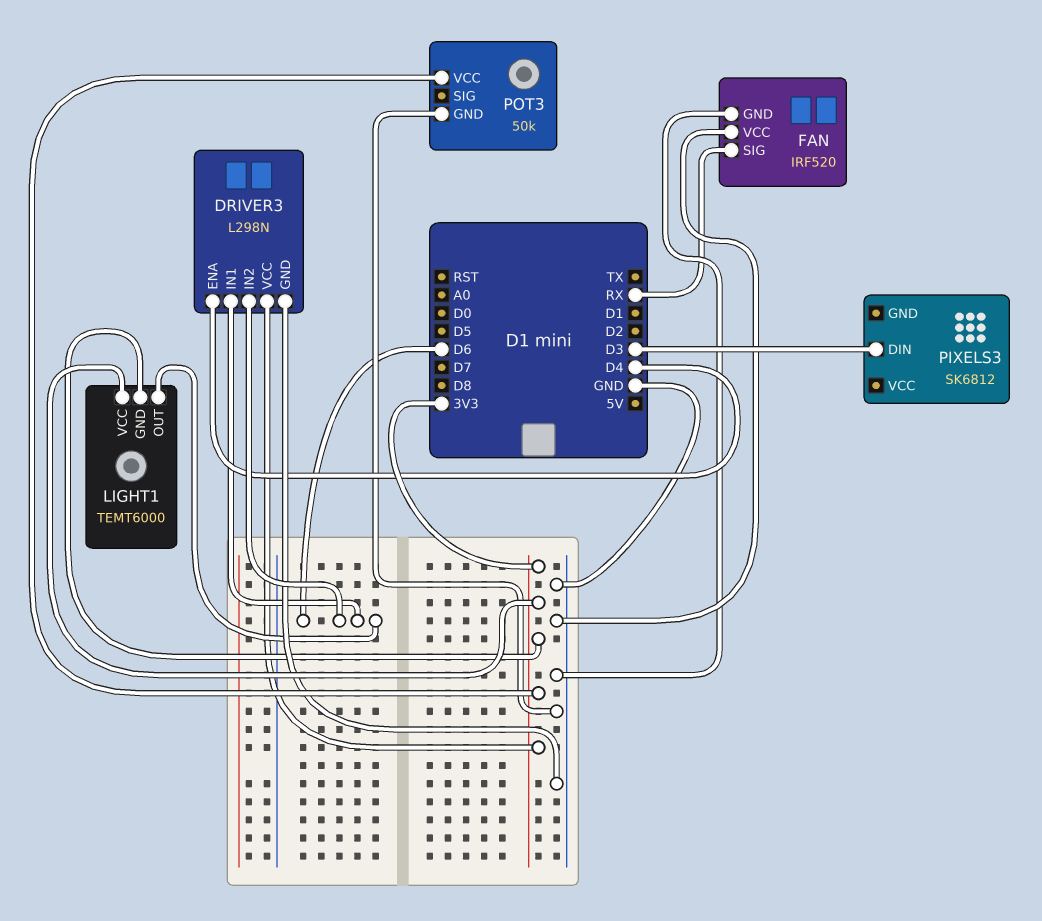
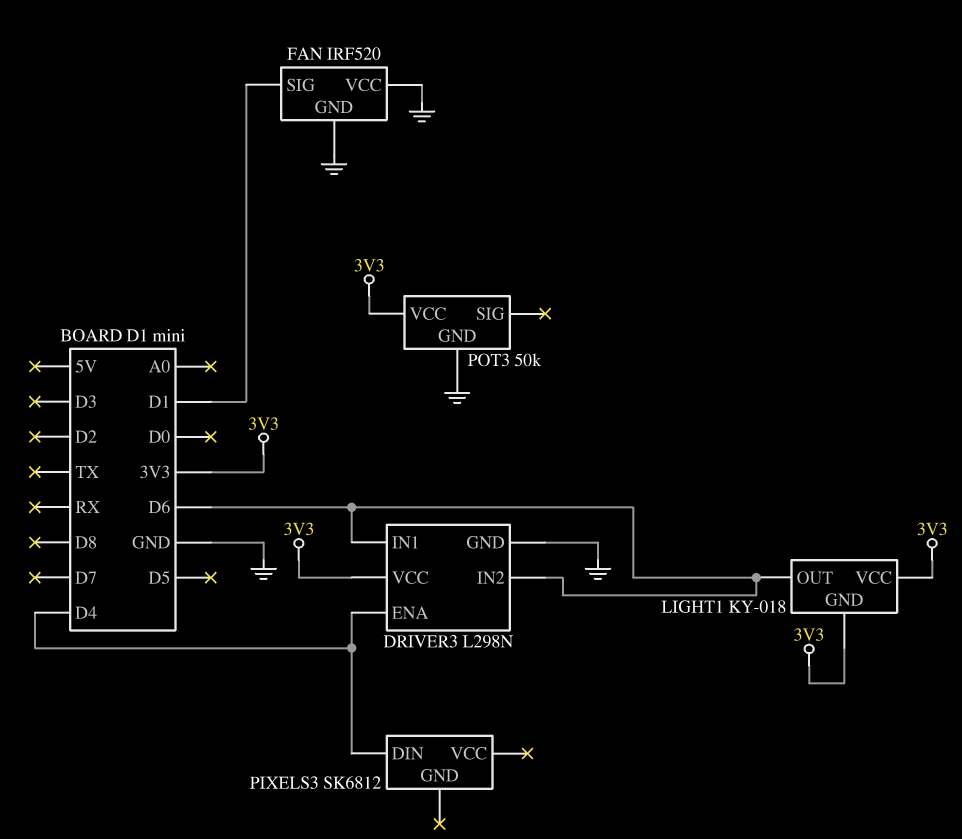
FAN pin SIG: RX -> D1
LIGHT1: TEMT6000 -> KY-018
PIXELS3 pin DIN: D3 -> D4

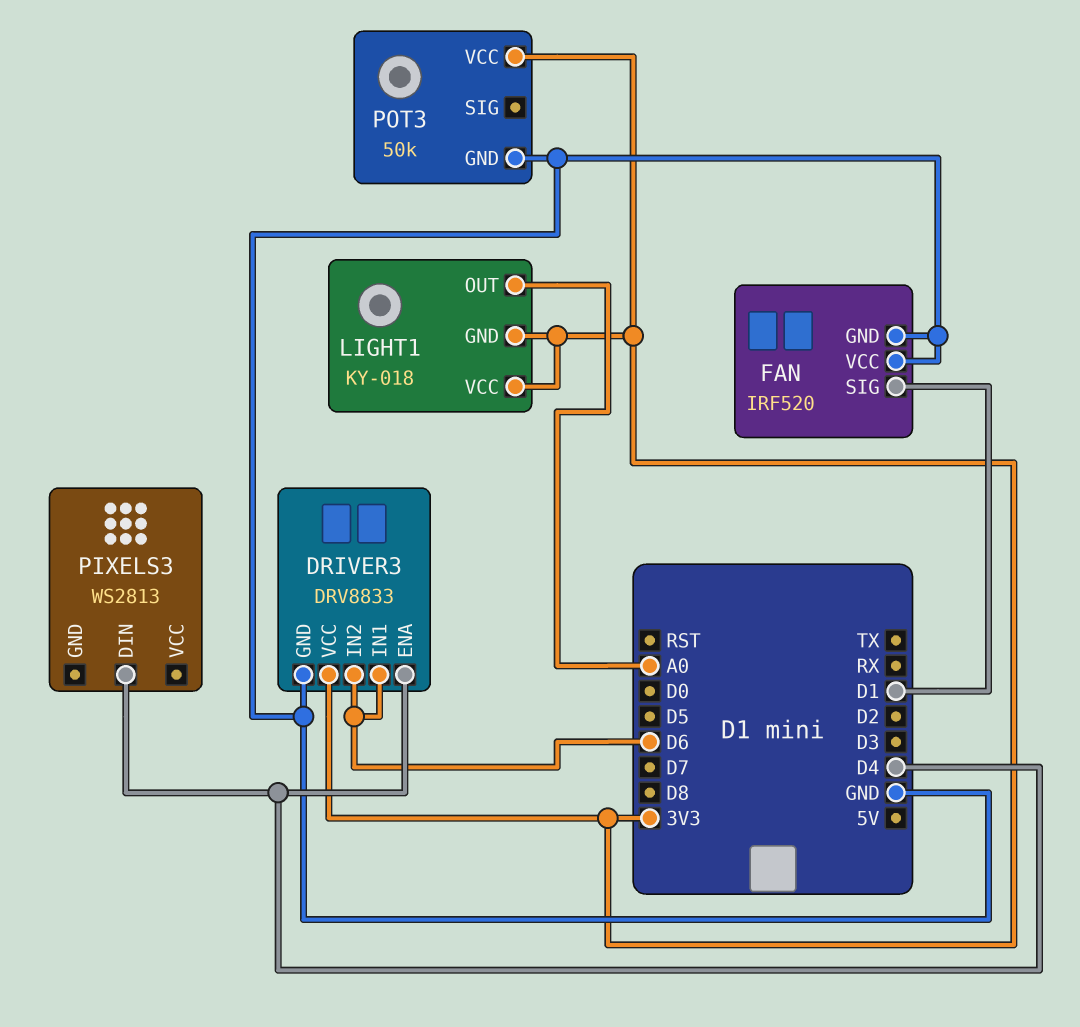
DRIVER3: L298N -> DRV8833
LIGHT1 pin OUT: D6 -> A0
PIXELS3: SK6812 -> WS2813

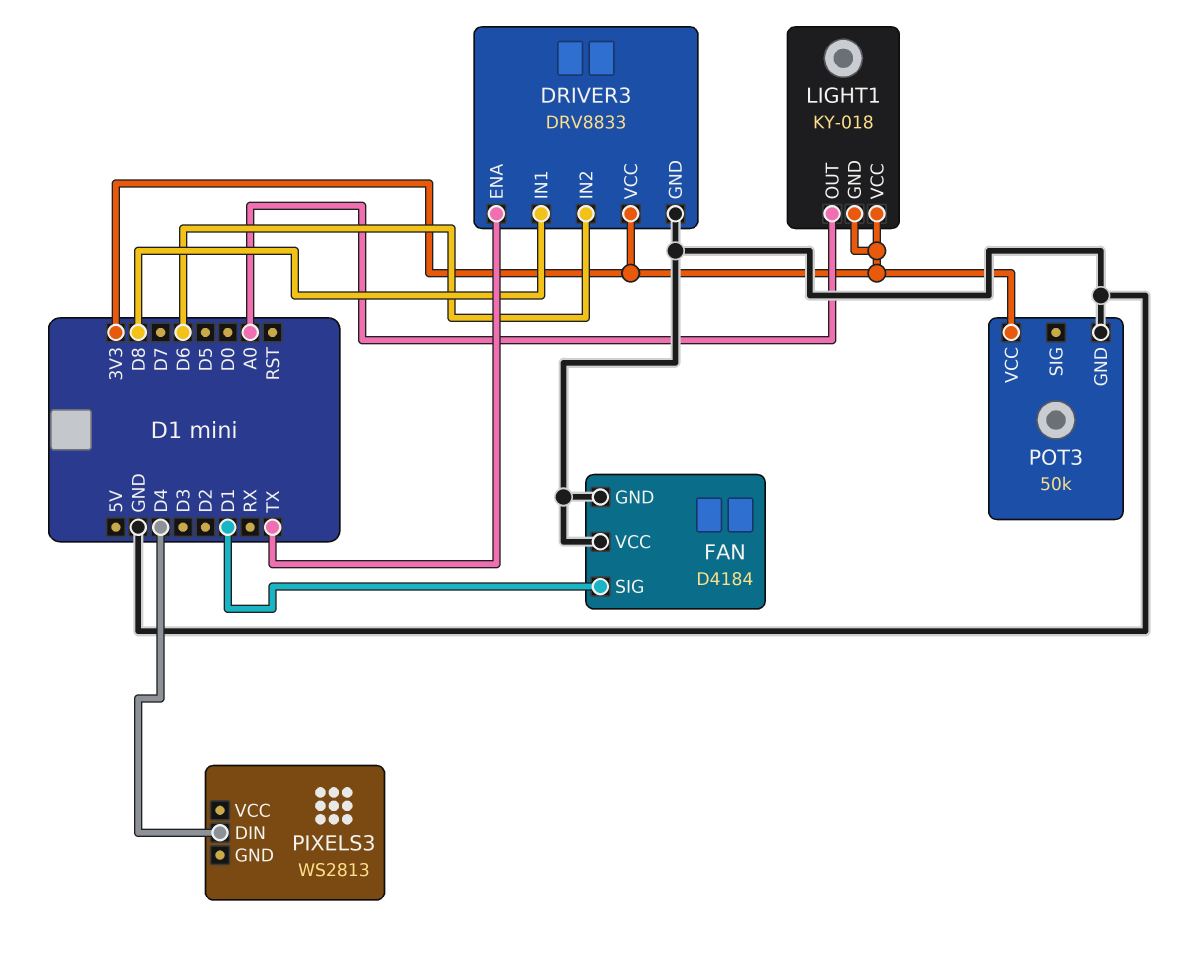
DRIVER3 pin ENA: D4 -> TX
DRIVER3 pin IN1: D6 -> D8
FAN: IRF520 -> D4184

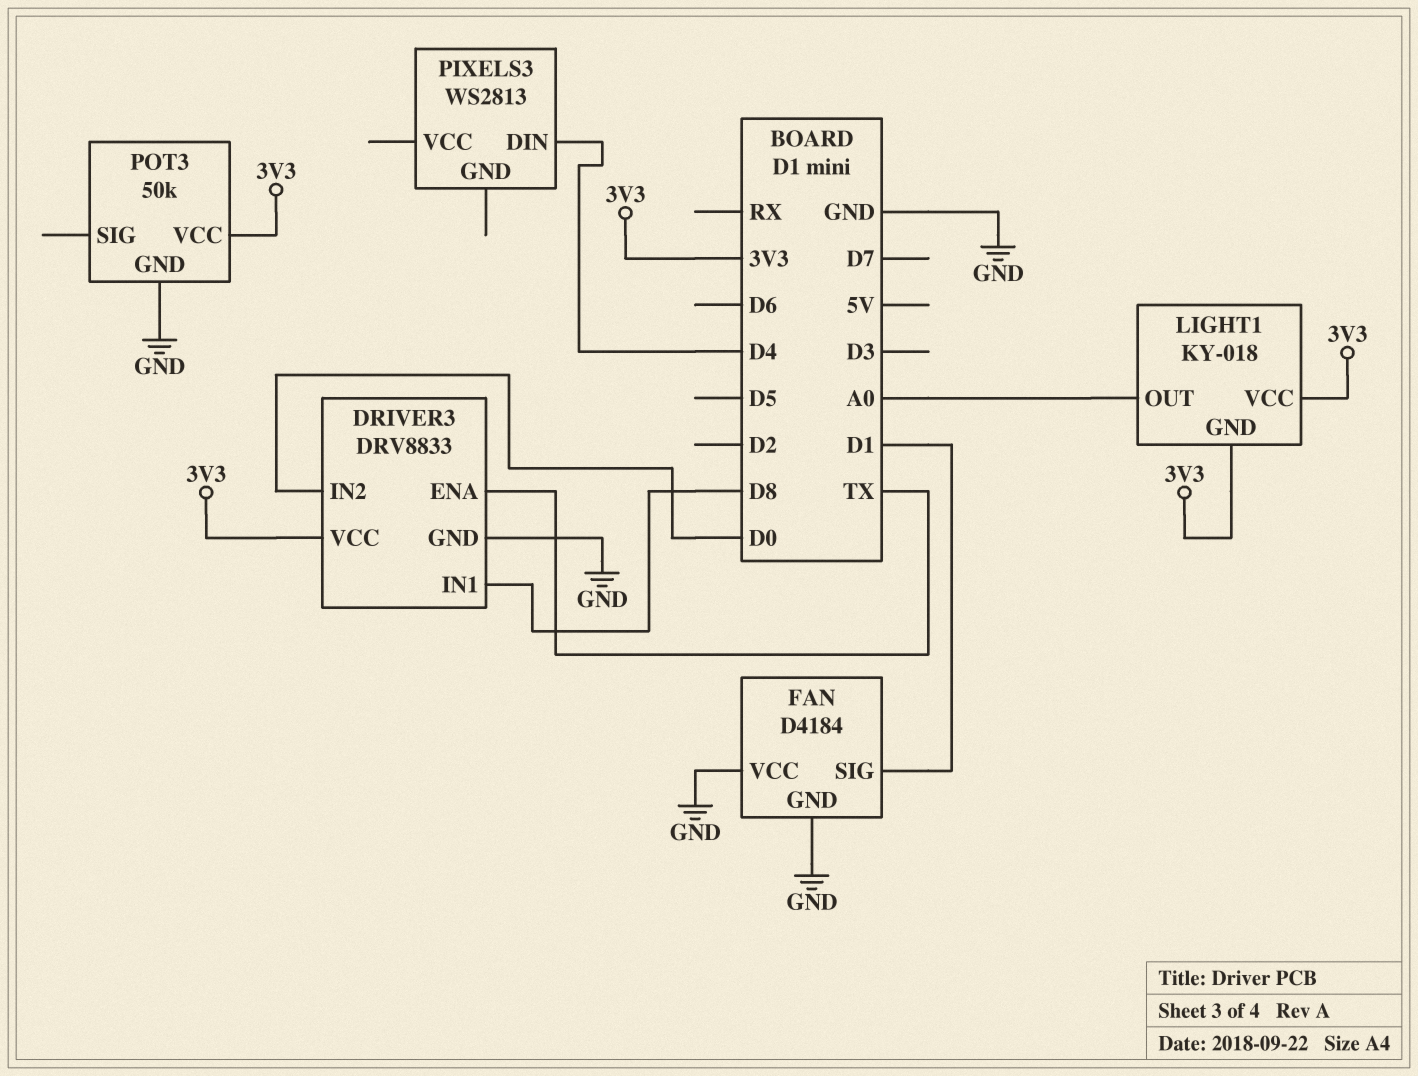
DRIVER3 pin IN2: D6 -> D0

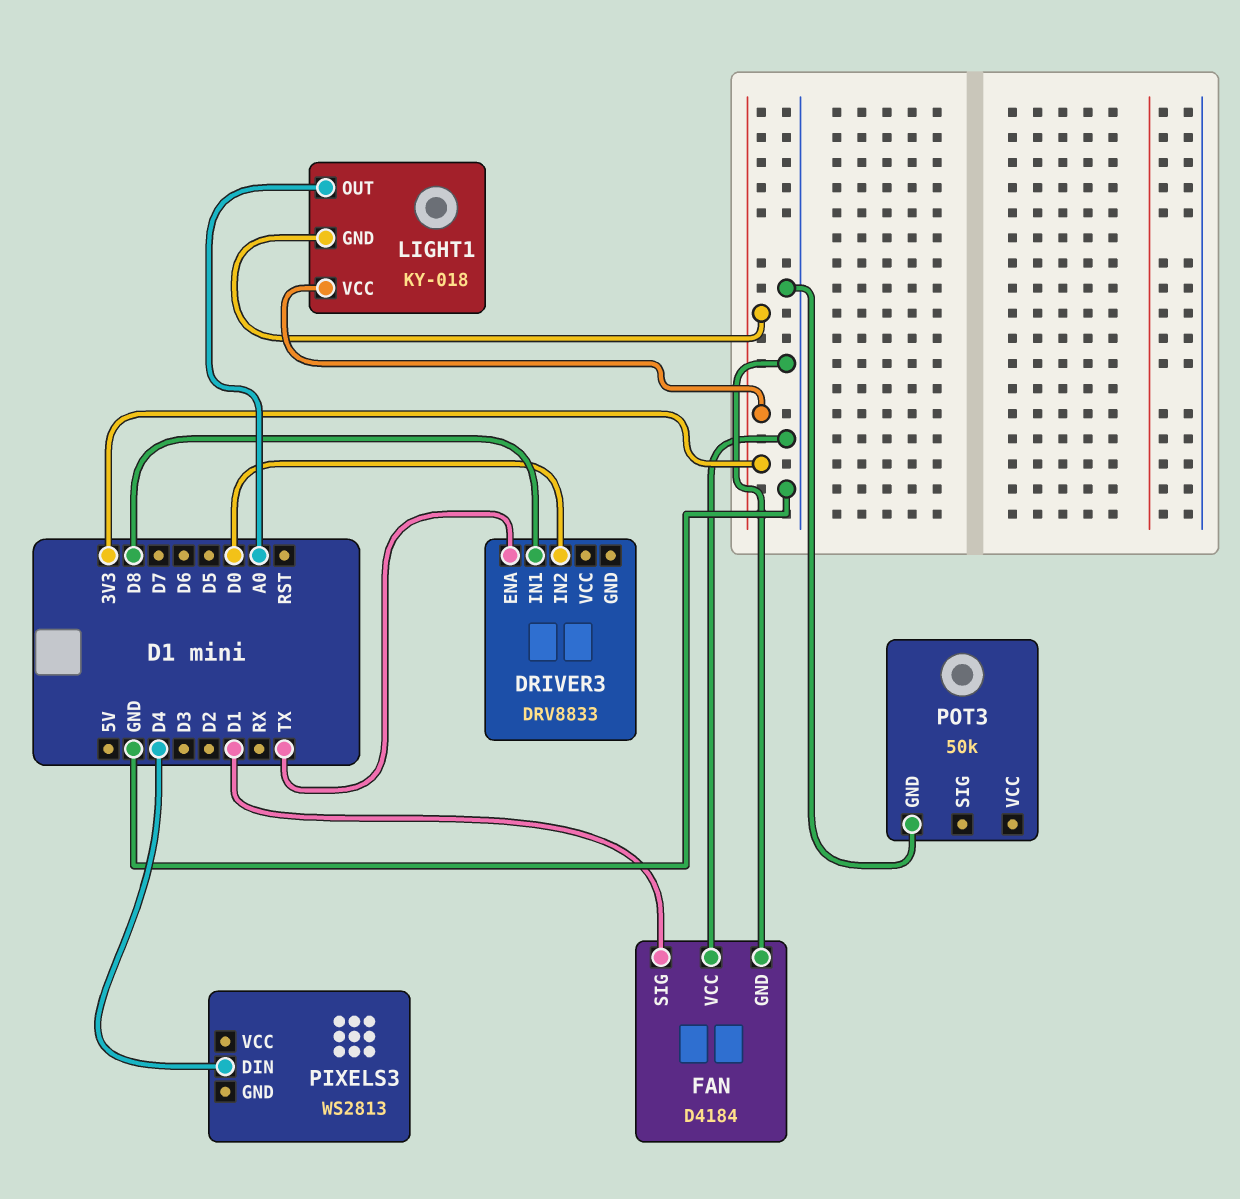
DRIVER3 pin GND: GND -> none
DRIVER3 pin VCC: 3V3 -> none
POT3 pin VCC: 3V3 -> none

